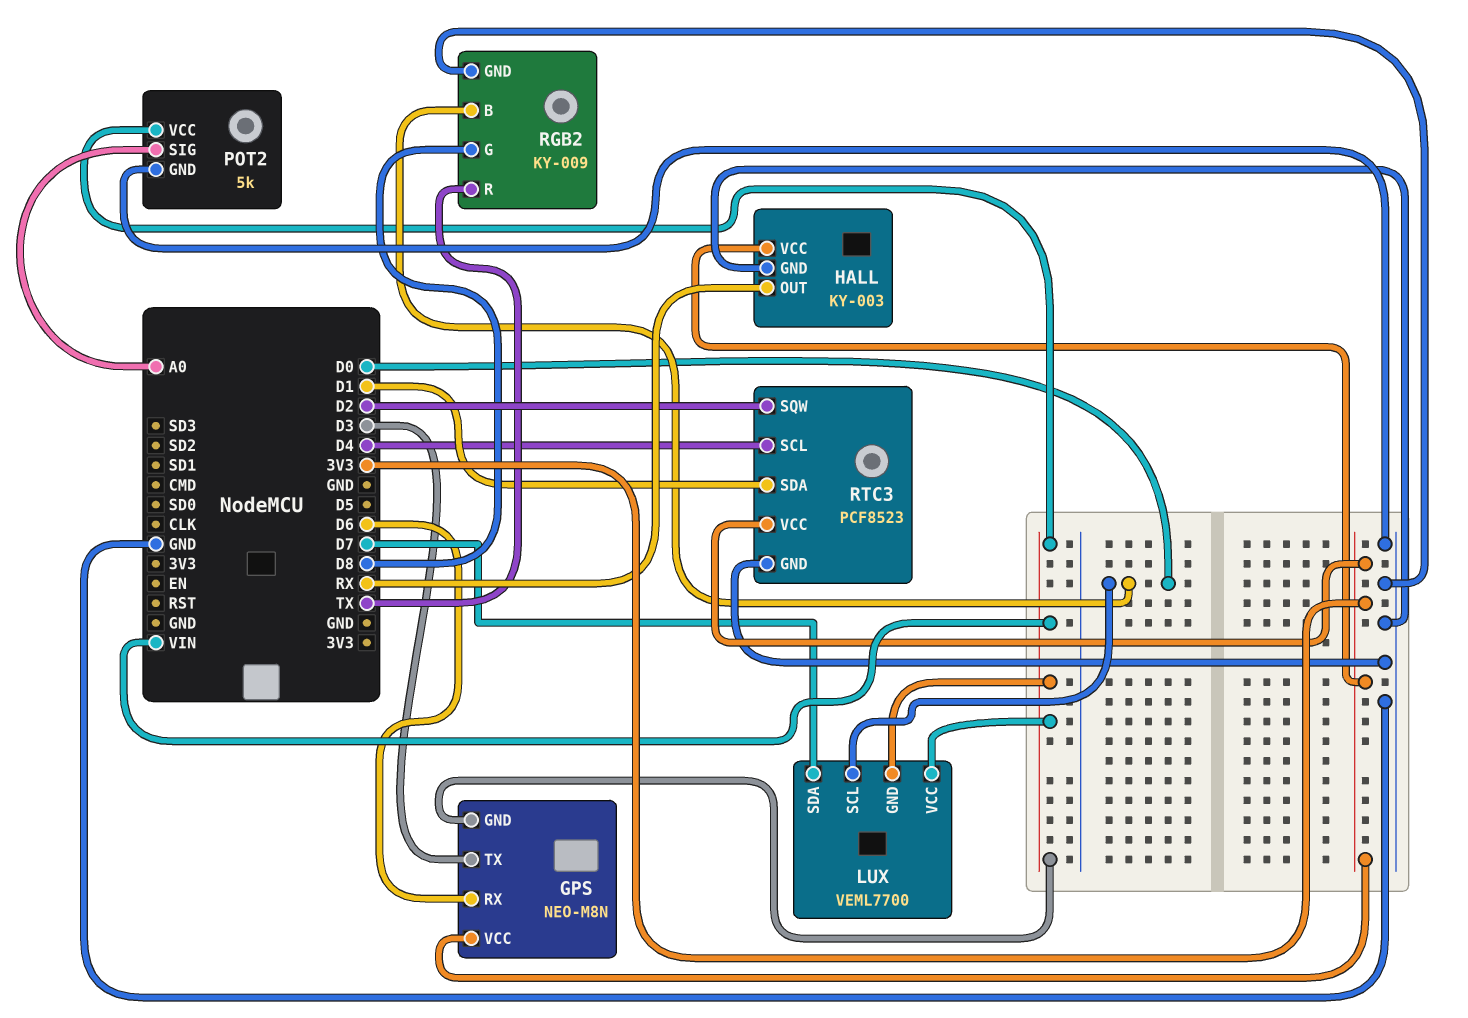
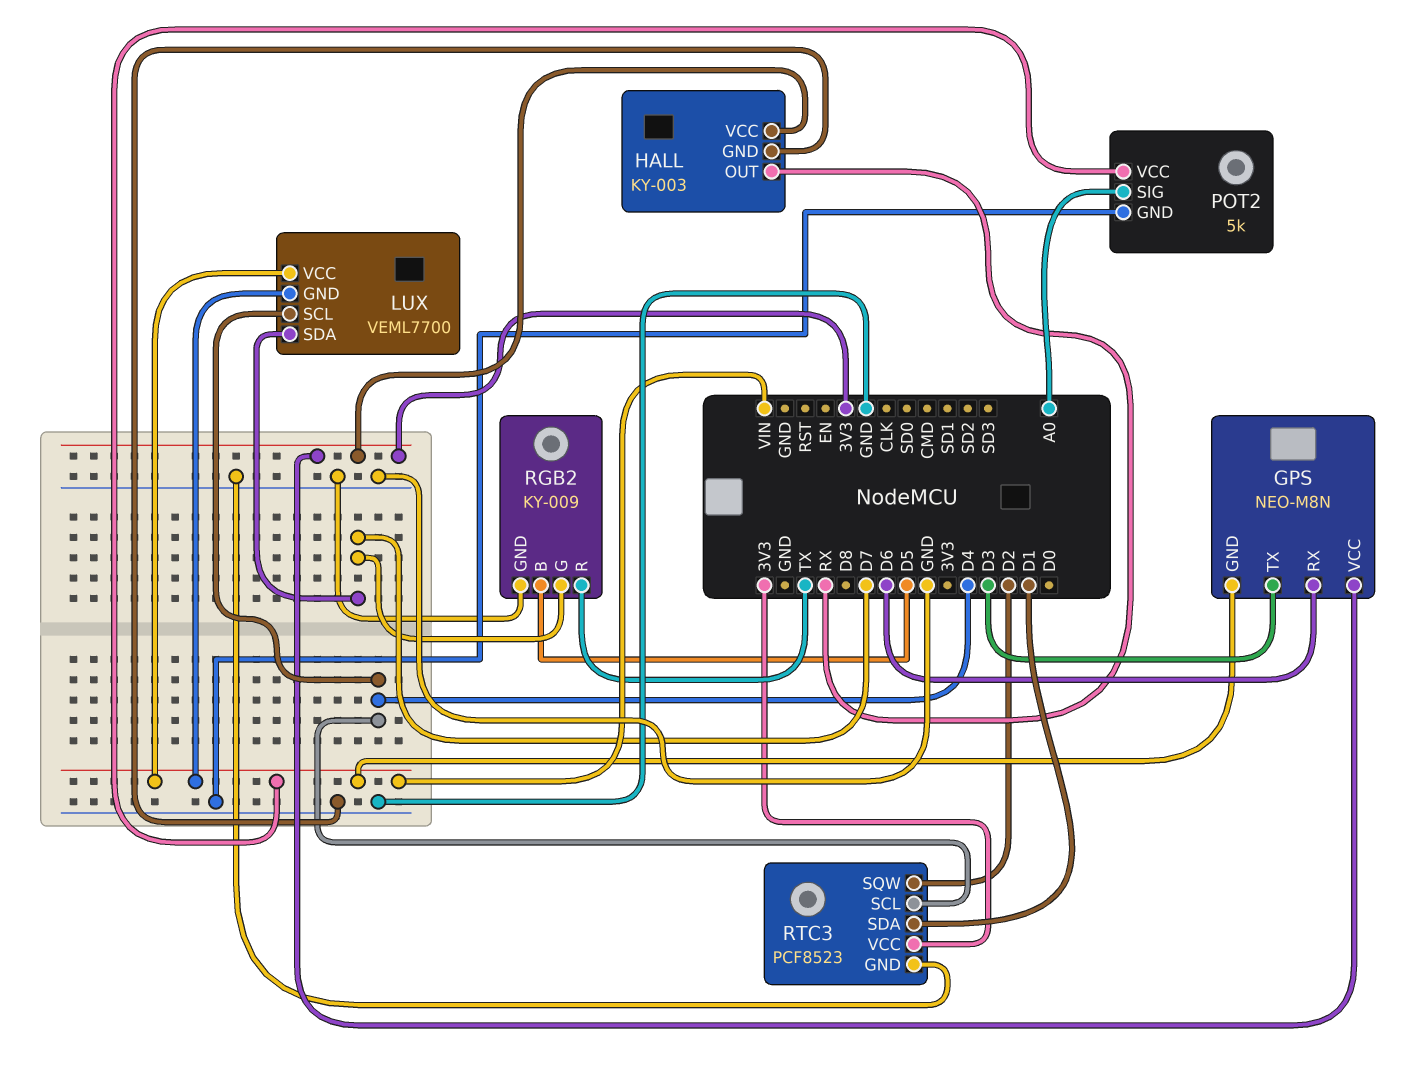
LUX pin SCL: D0 -> D4
RGB2 pin B: D0 -> D5
RGB2 pin G: D8 -> D7

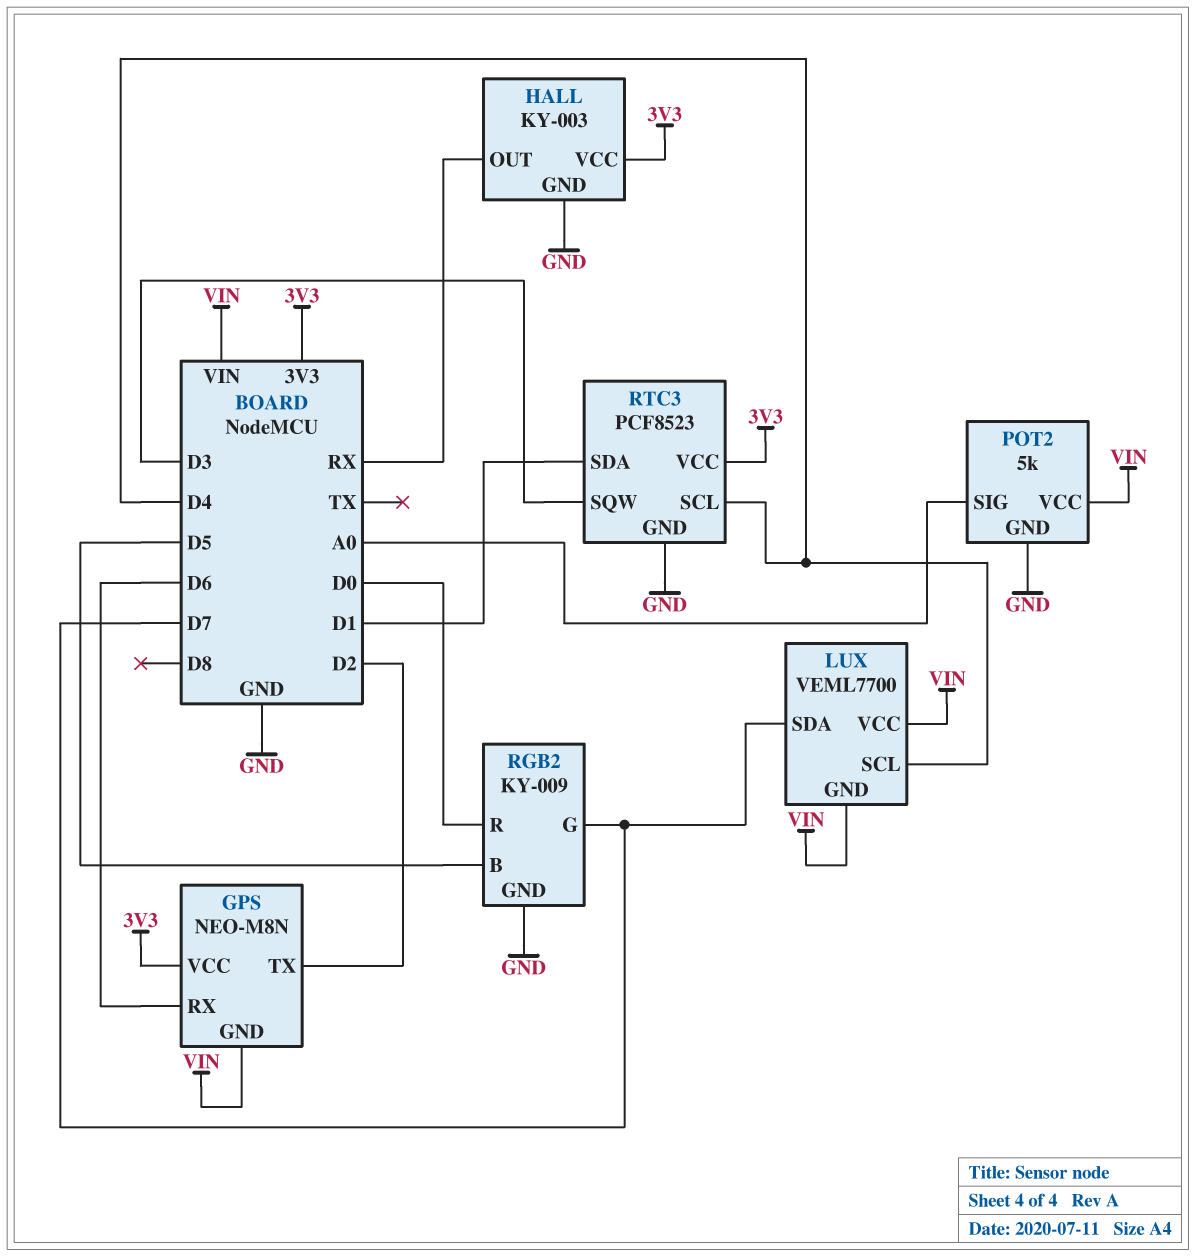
GPS pin TX: D3 -> D2
RGB2 pin R: TX -> D0
RTC3 pin SQW: D2 -> D3

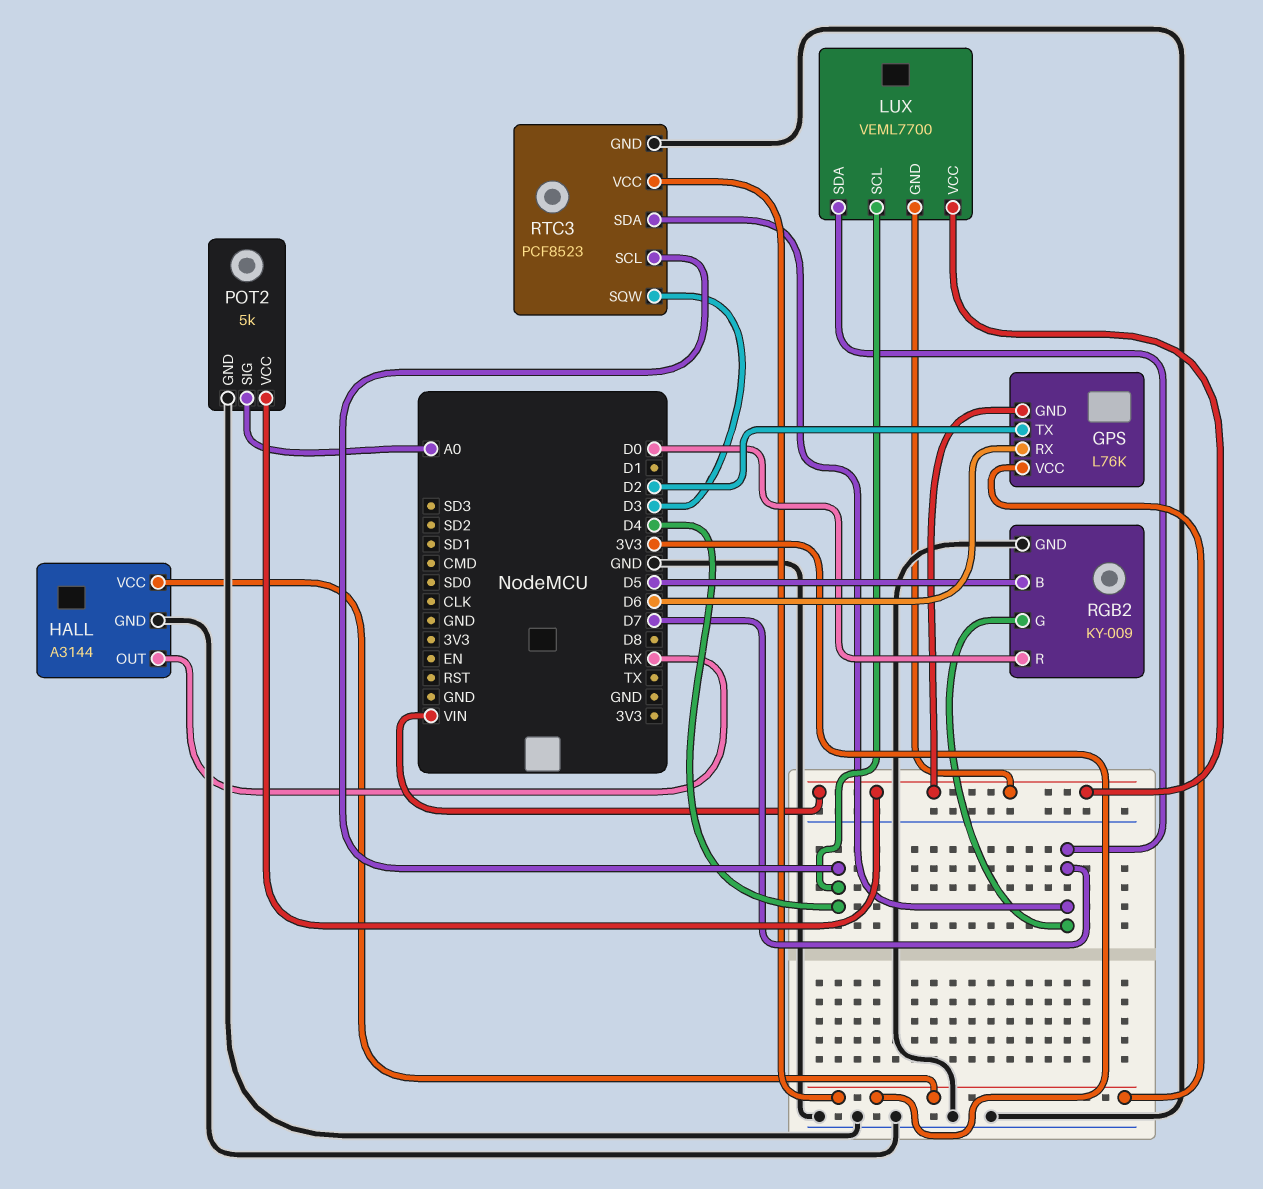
GPS: NEO-M8N -> L76K
HALL: KY-003 -> A3144
RTC3 pin SDA: D1 -> D7

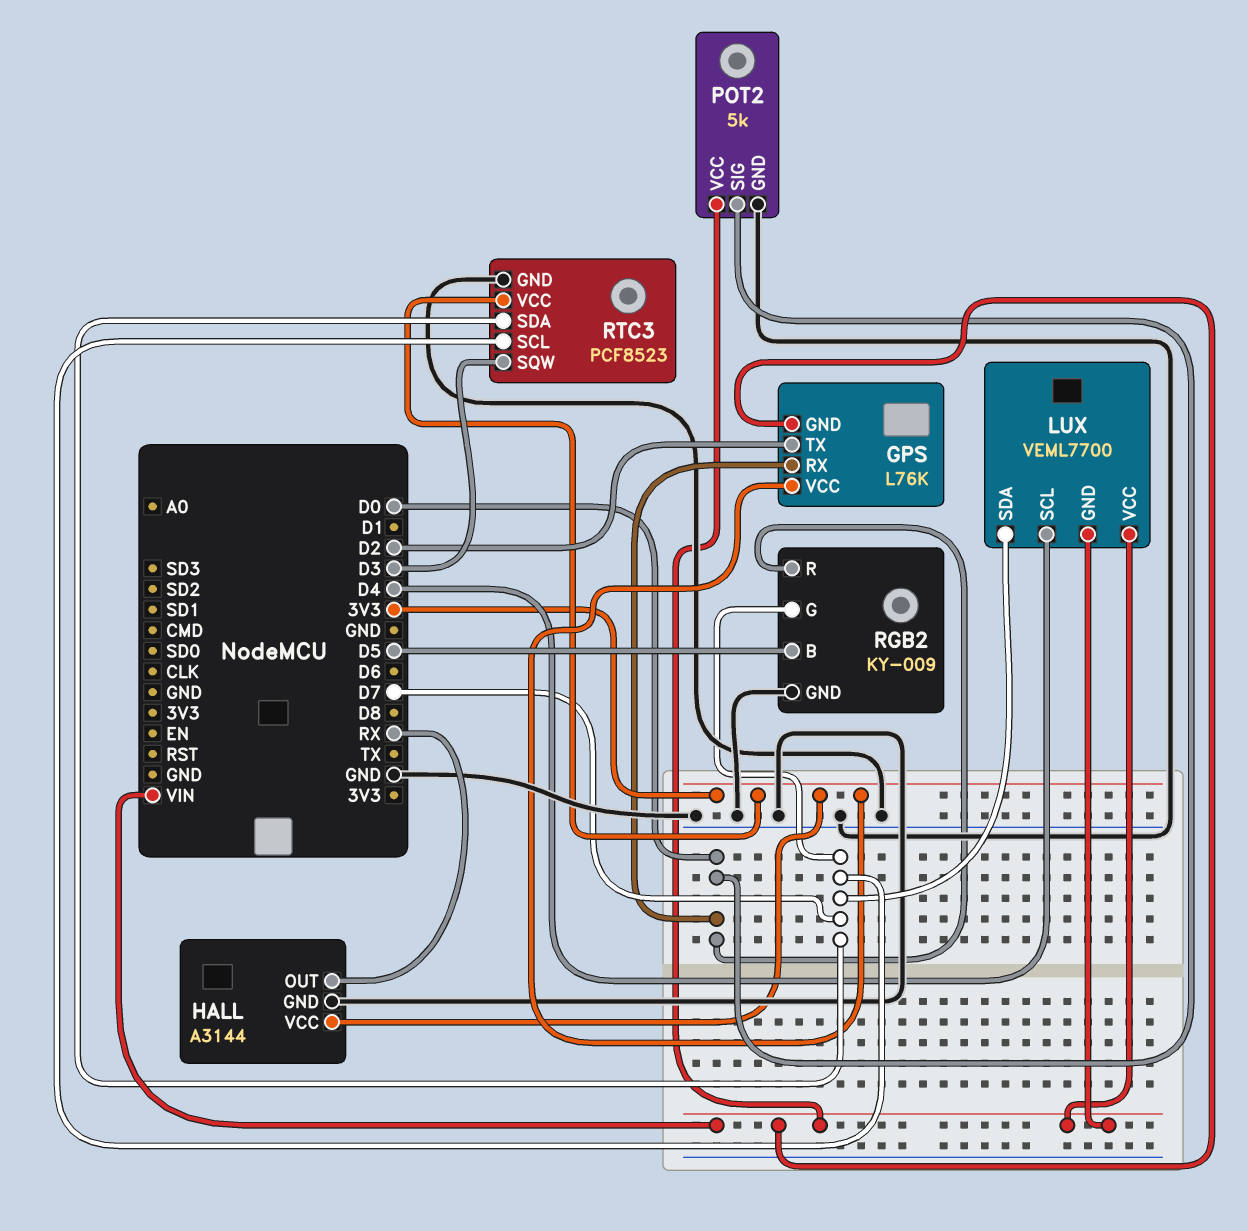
GPS pin RX: D6 -> D0
POT2 pin SIG: A0 -> D0
RTC3 pin SCL: D4 -> D7

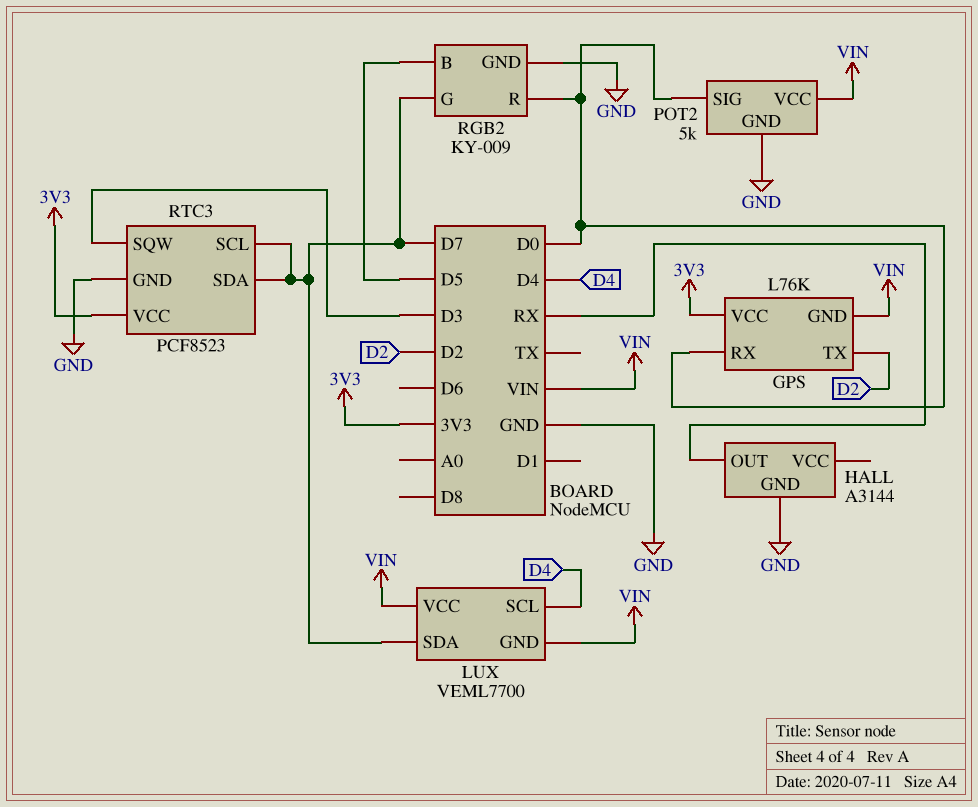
HALL pin VCC: 3V3 -> none

